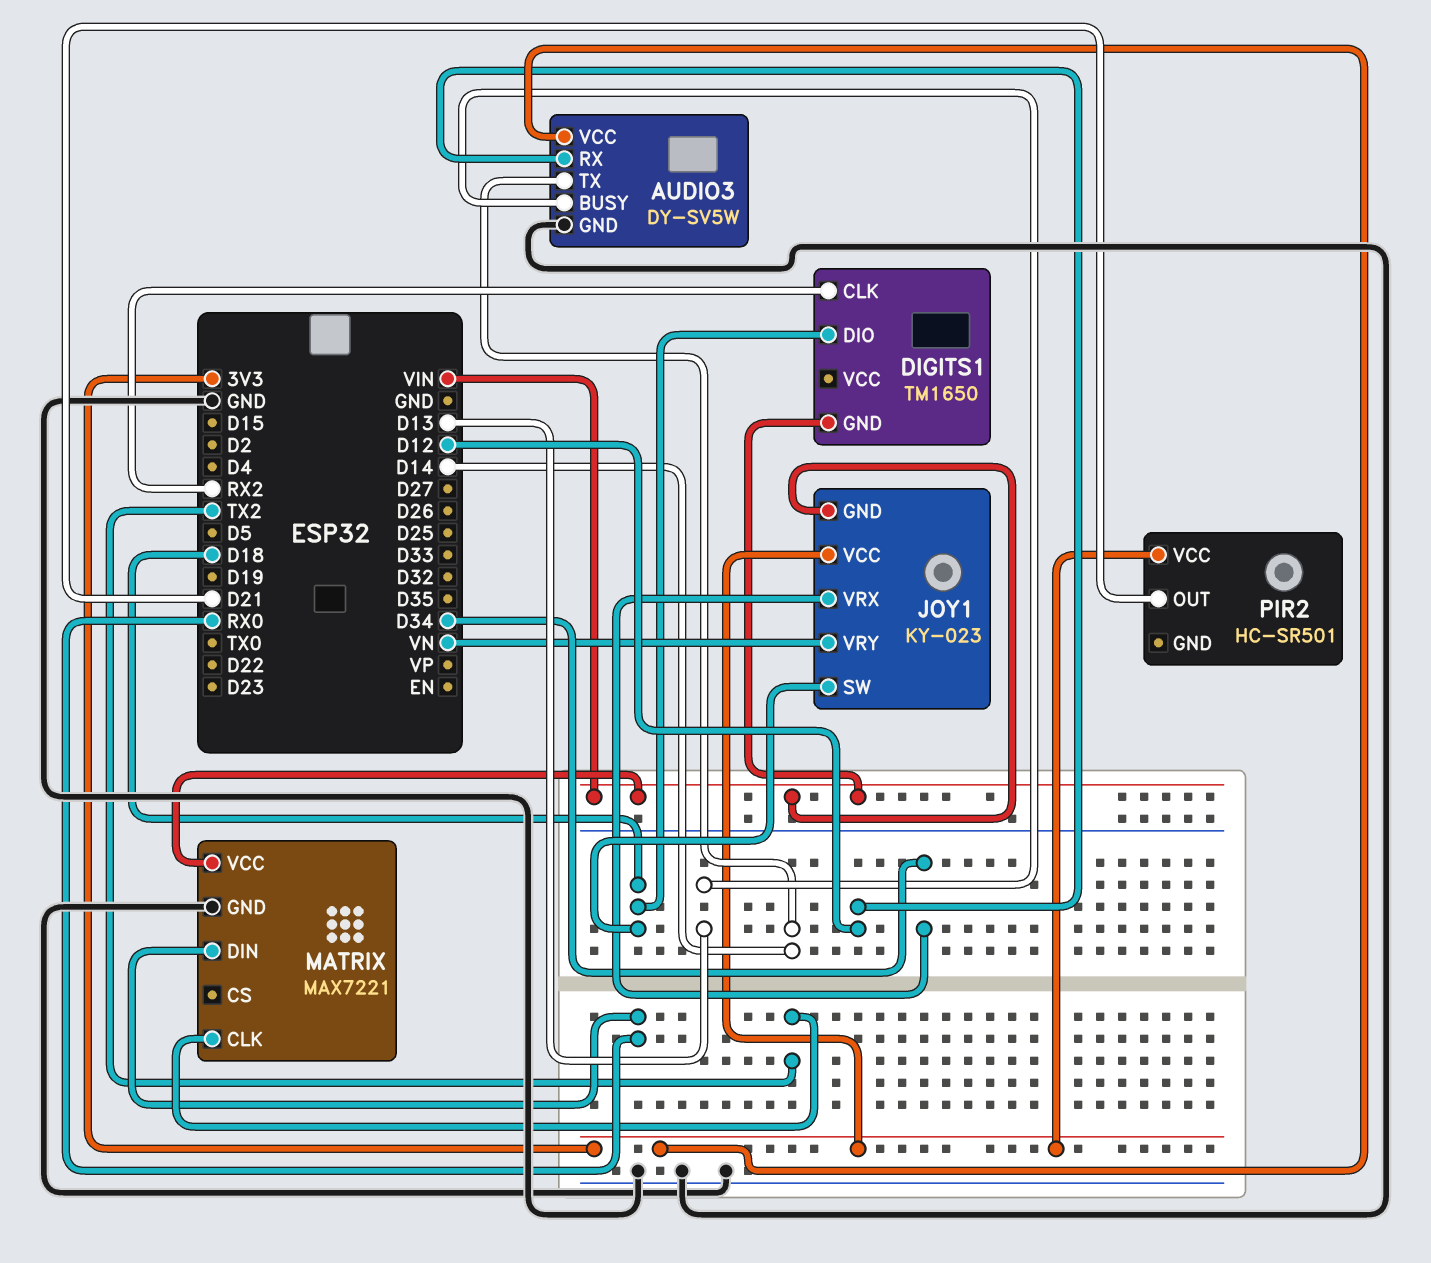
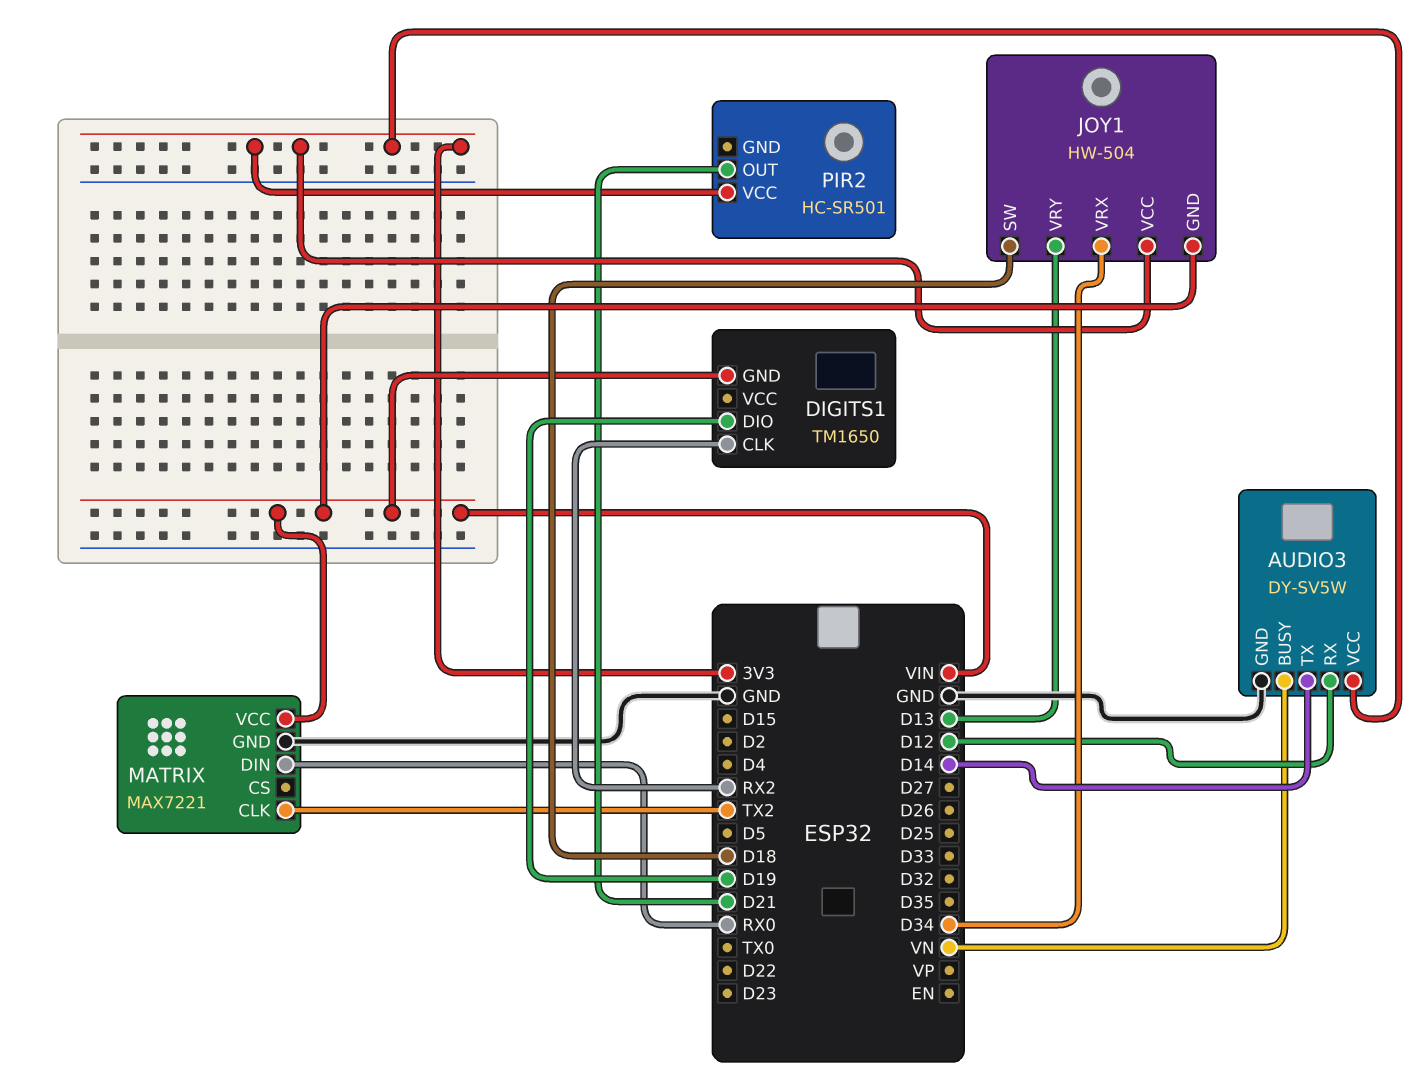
AUDIO3 pin BUSY: D13 -> VN
DIGITS1 pin DIO: D18 -> D19
JOY1: KY-023 -> HW-504
JOY1 pin VRY: VN -> D13

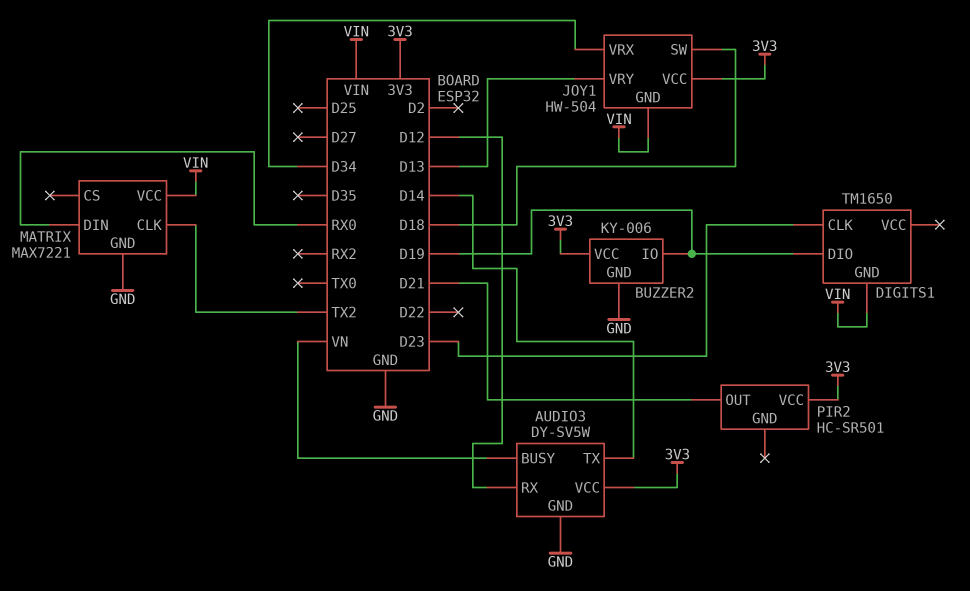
BUZZER2: none -> KY-006
BUZZER2 pin GND: none -> GND
BUZZER2 pin IO: none -> D19
BUZZER2 pin VCC: none -> 3V3
DIGITS1 pin CLK: RX2 -> D23

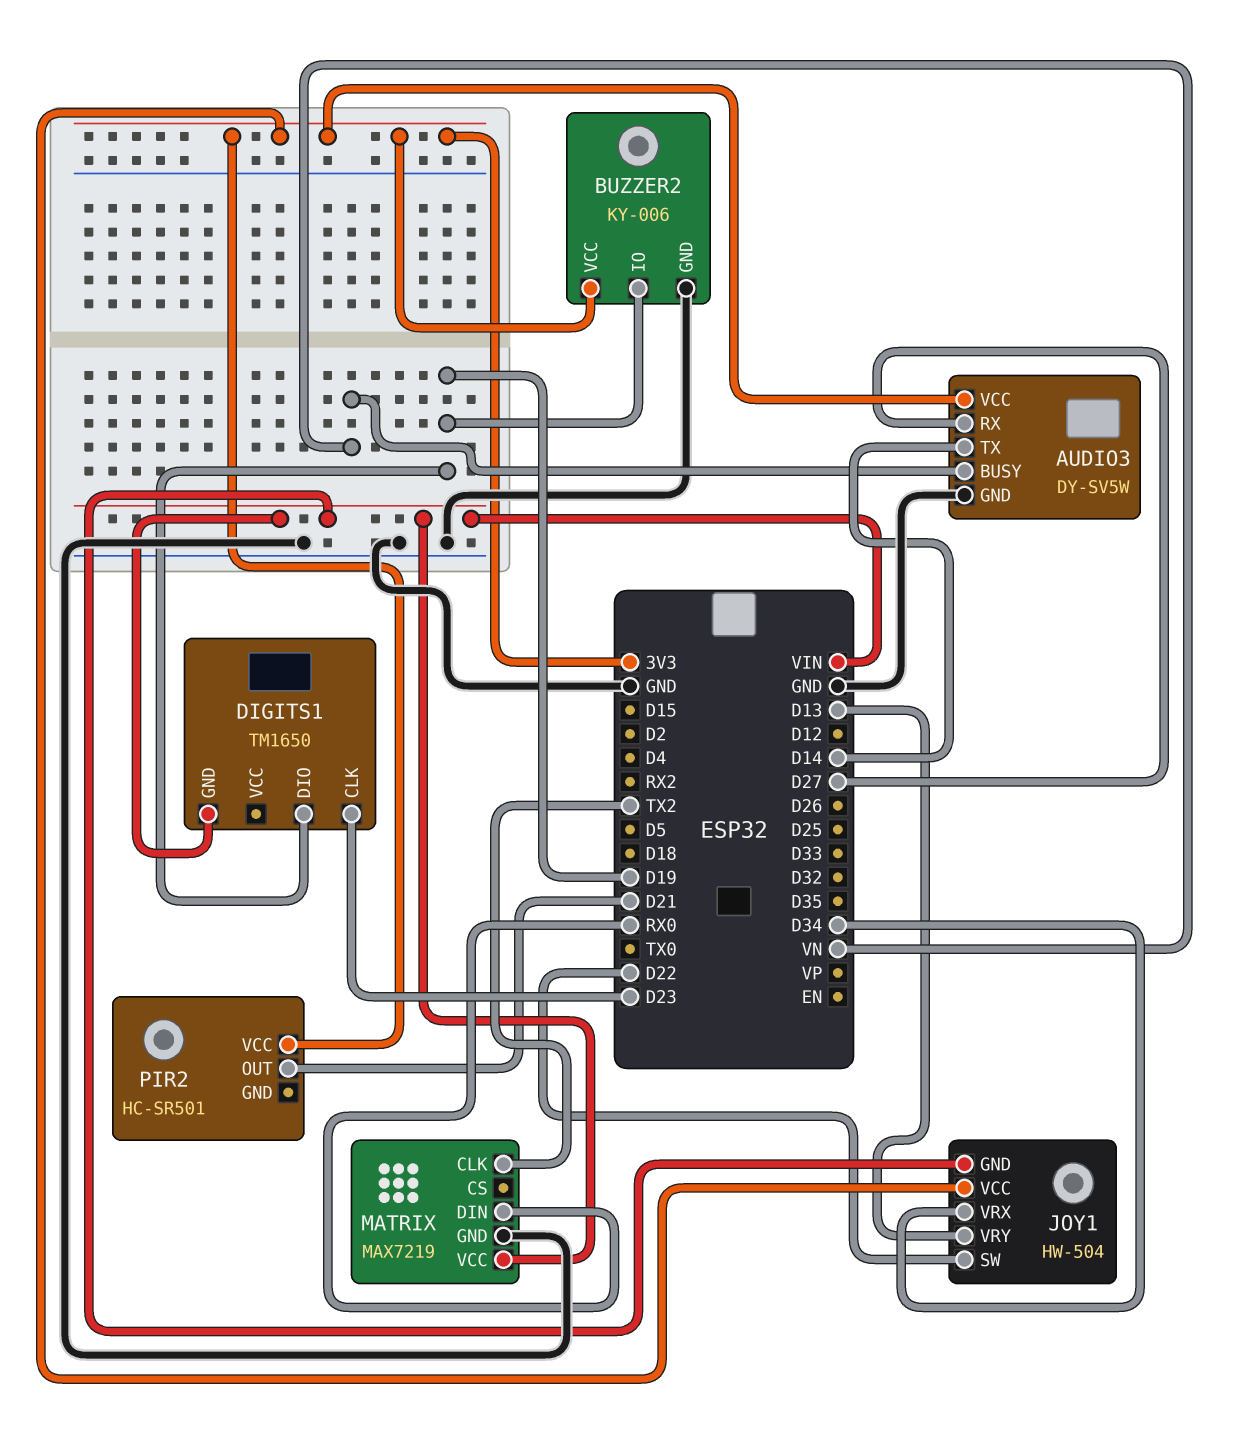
AUDIO3 pin RX: D12 -> D27
JOY1 pin SW: D18 -> D22
MATRIX: MAX7221 -> MAX7219

